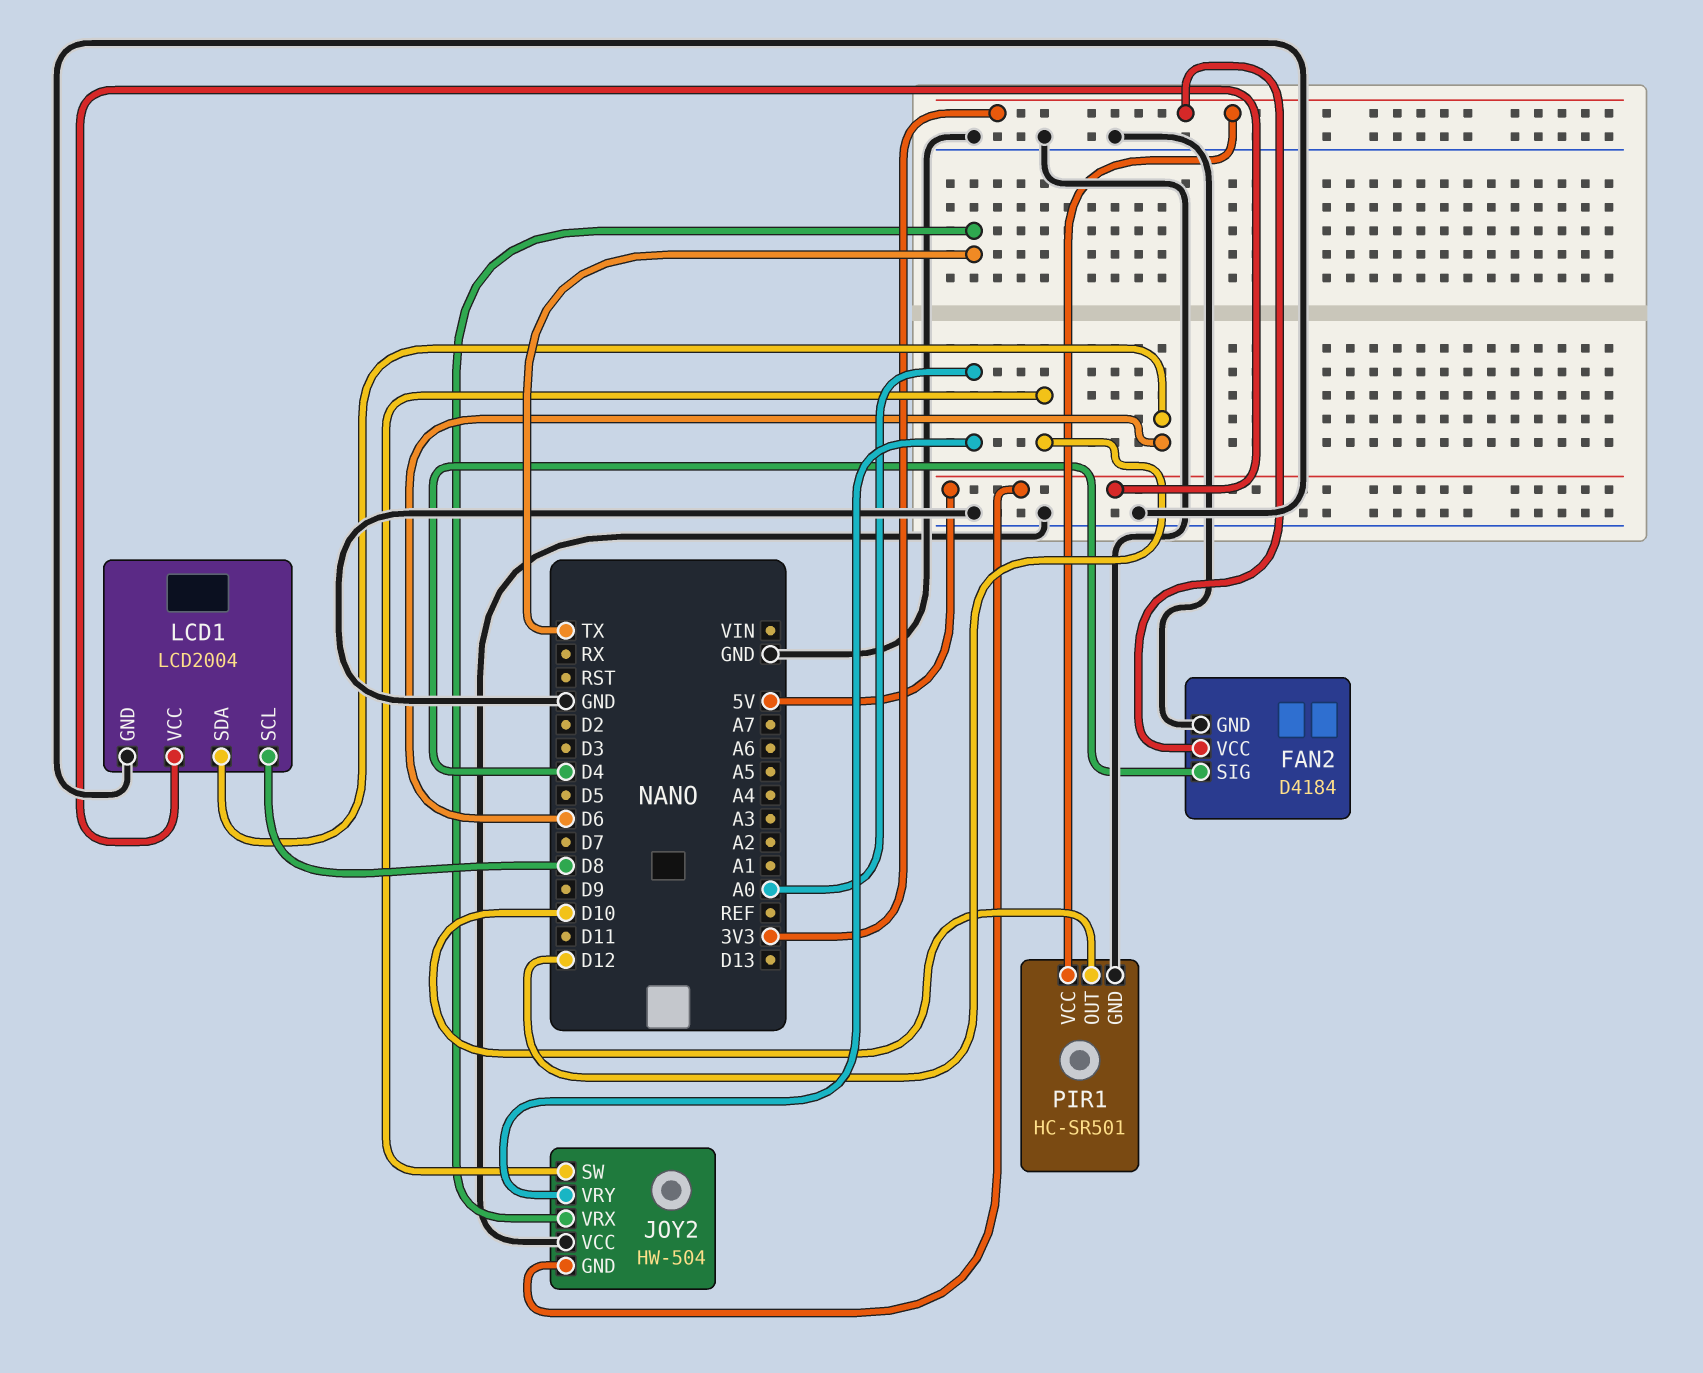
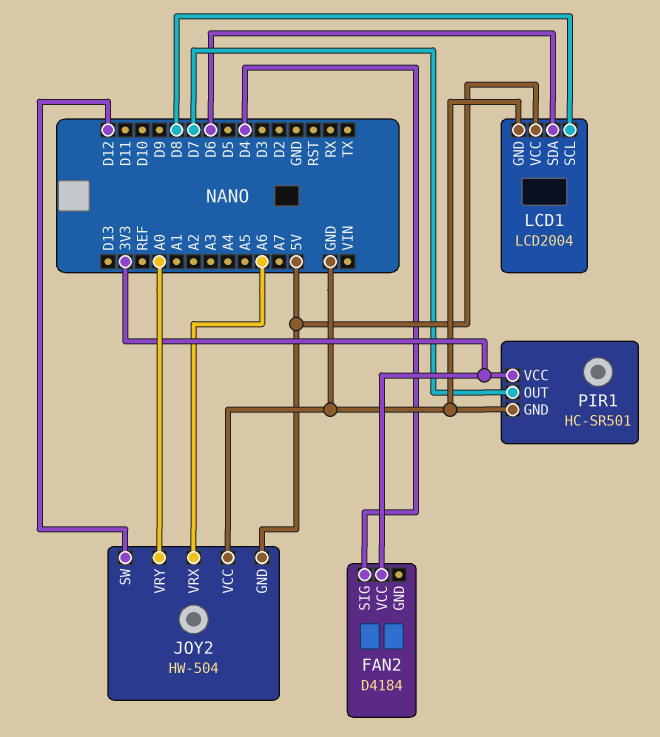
FAN2 pin GND: GND -> none
JOY2 pin VRX: TX -> A6
PIR1 pin OUT: D10 -> D7

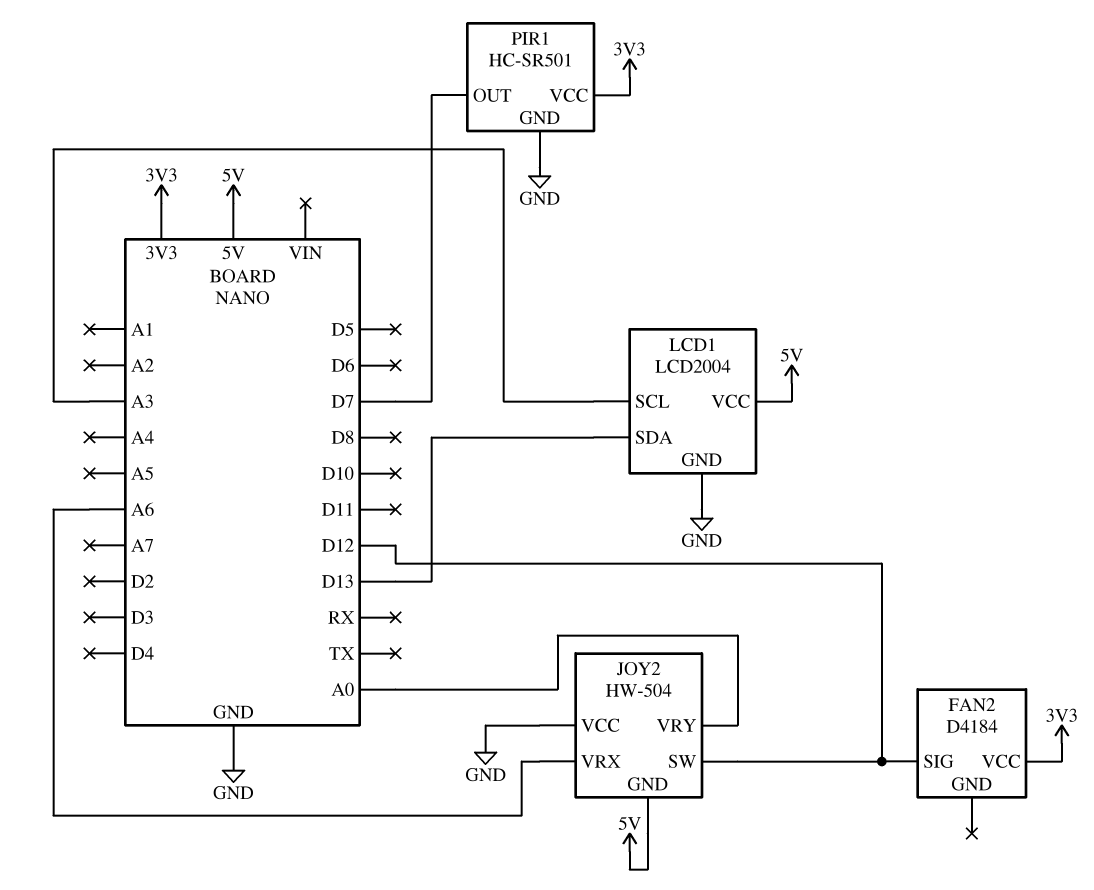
FAN2 pin SIG: D4 -> D12
LCD1 pin SCL: D8 -> A3
LCD1 pin SDA: D6 -> D13

